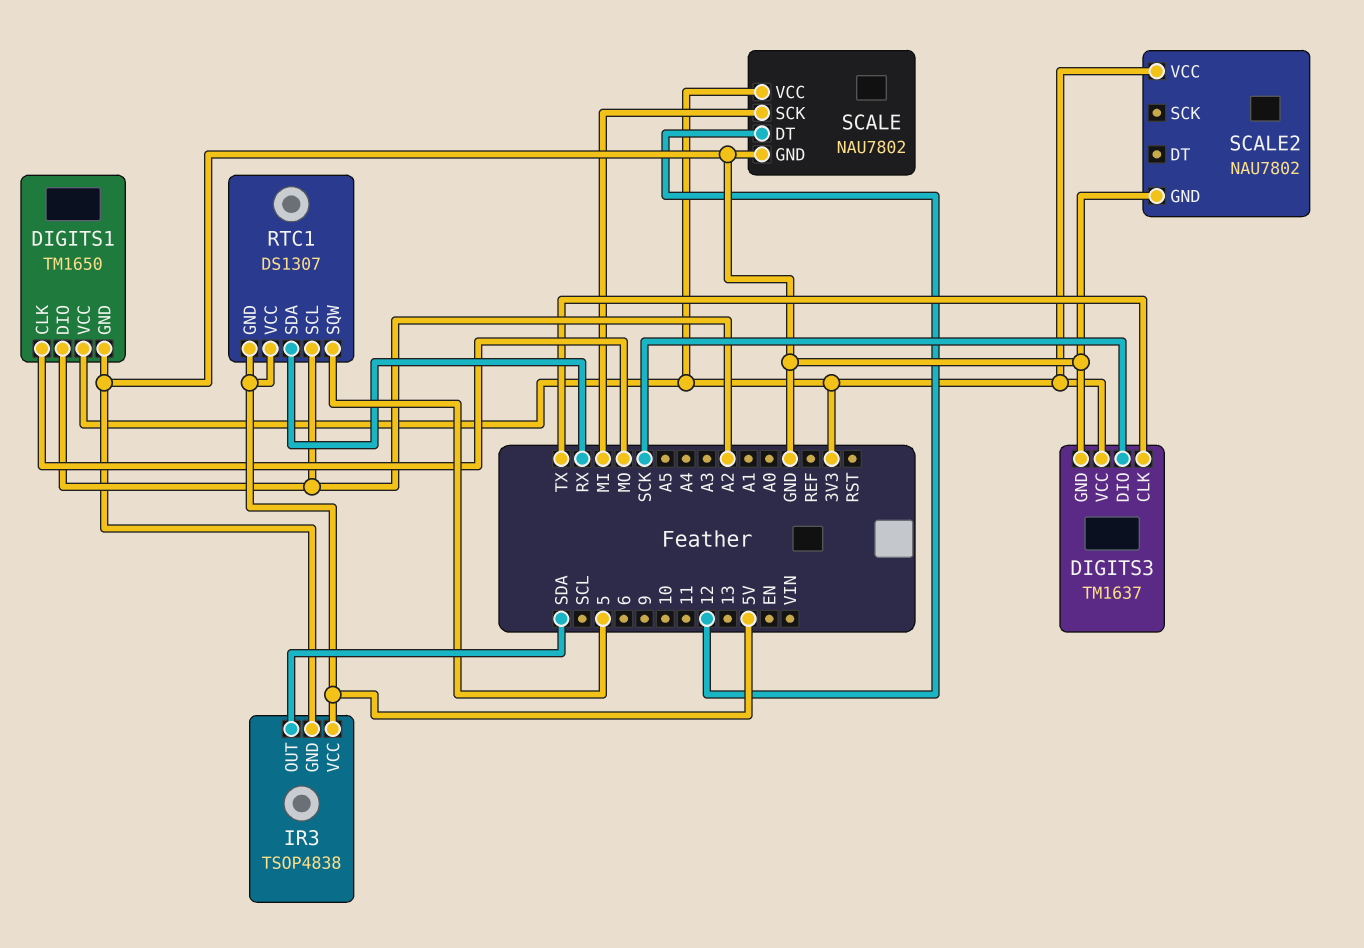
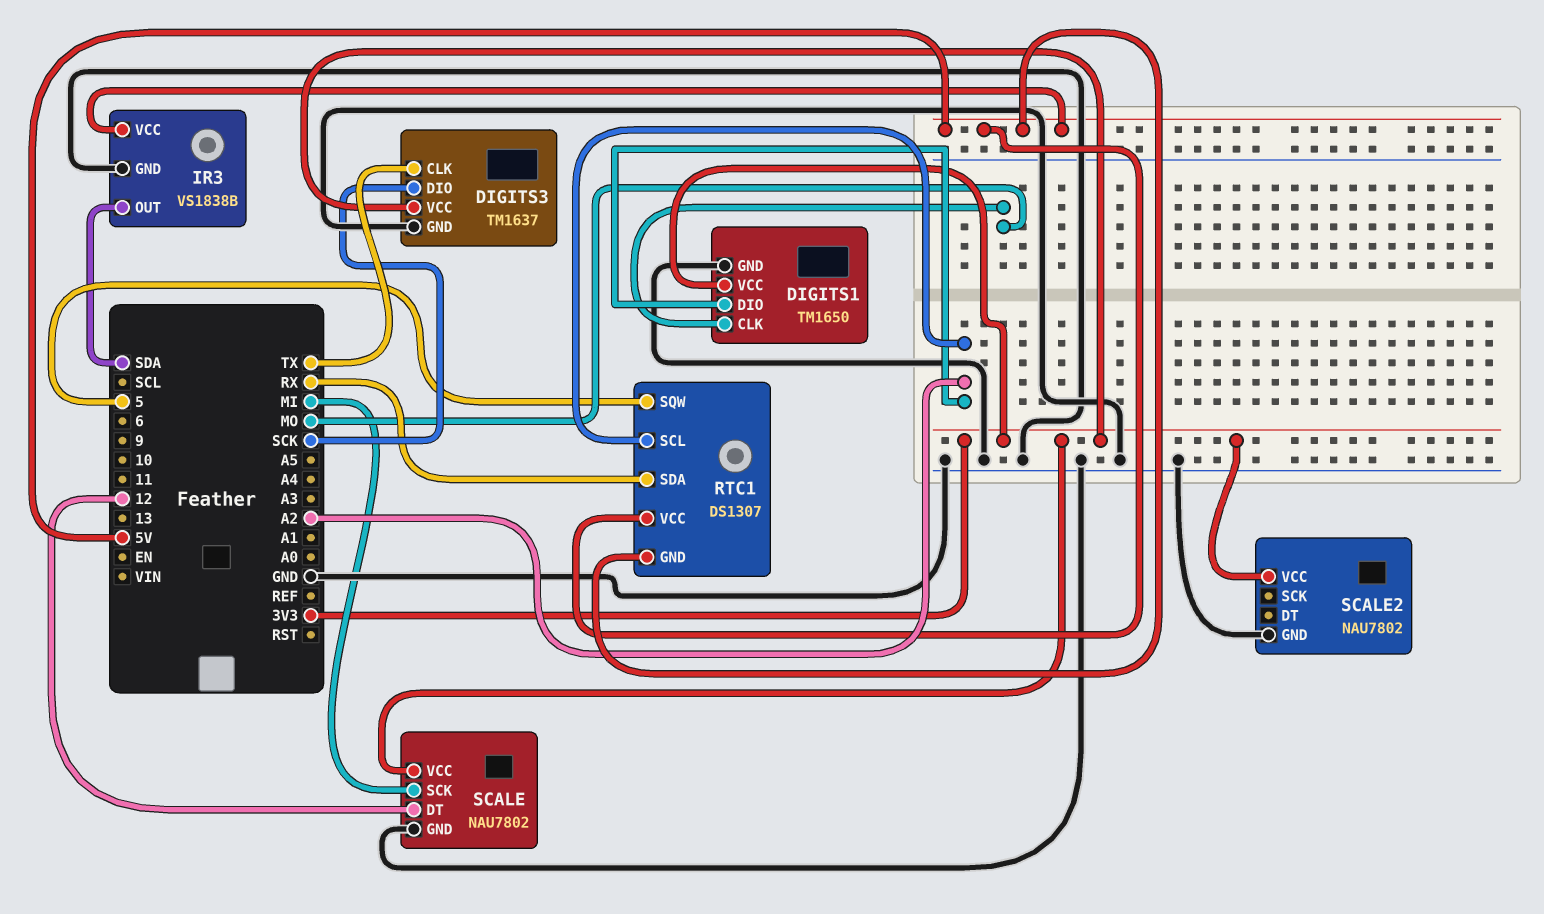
IR3: TSOP4838 -> VS1838B

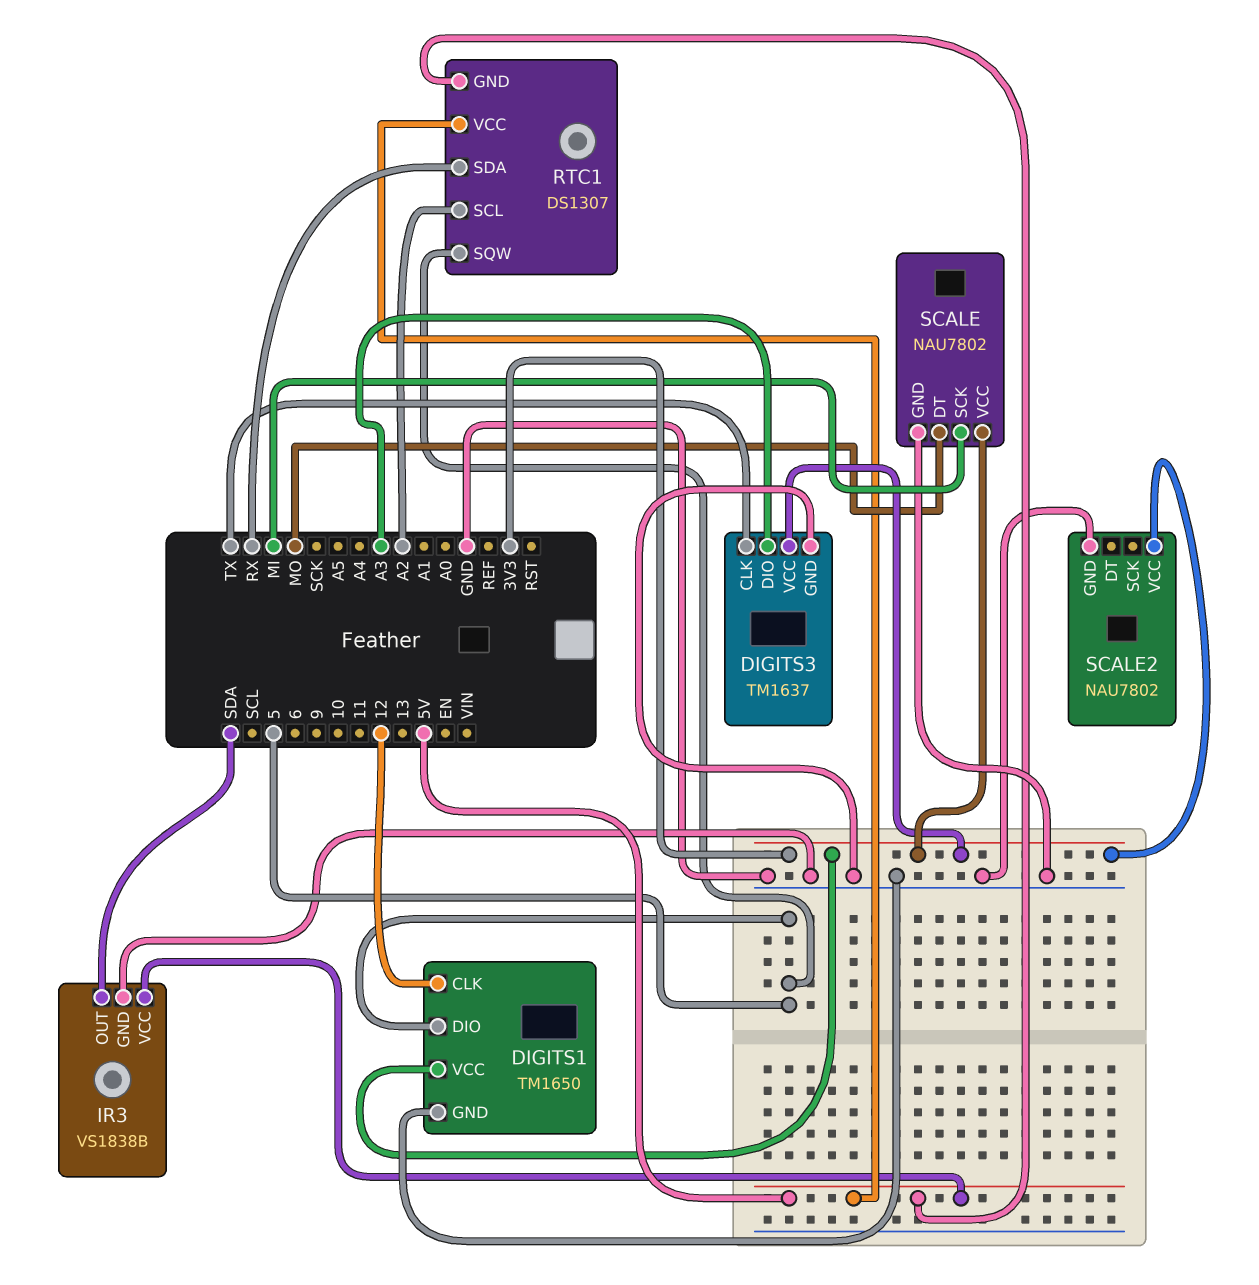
DIGITS1 pin CLK: MO -> 12
DIGITS1 pin DIO: A2 -> 5
DIGITS3 pin DIO: SCK -> A3
SCALE pin DT: 12 -> MO

